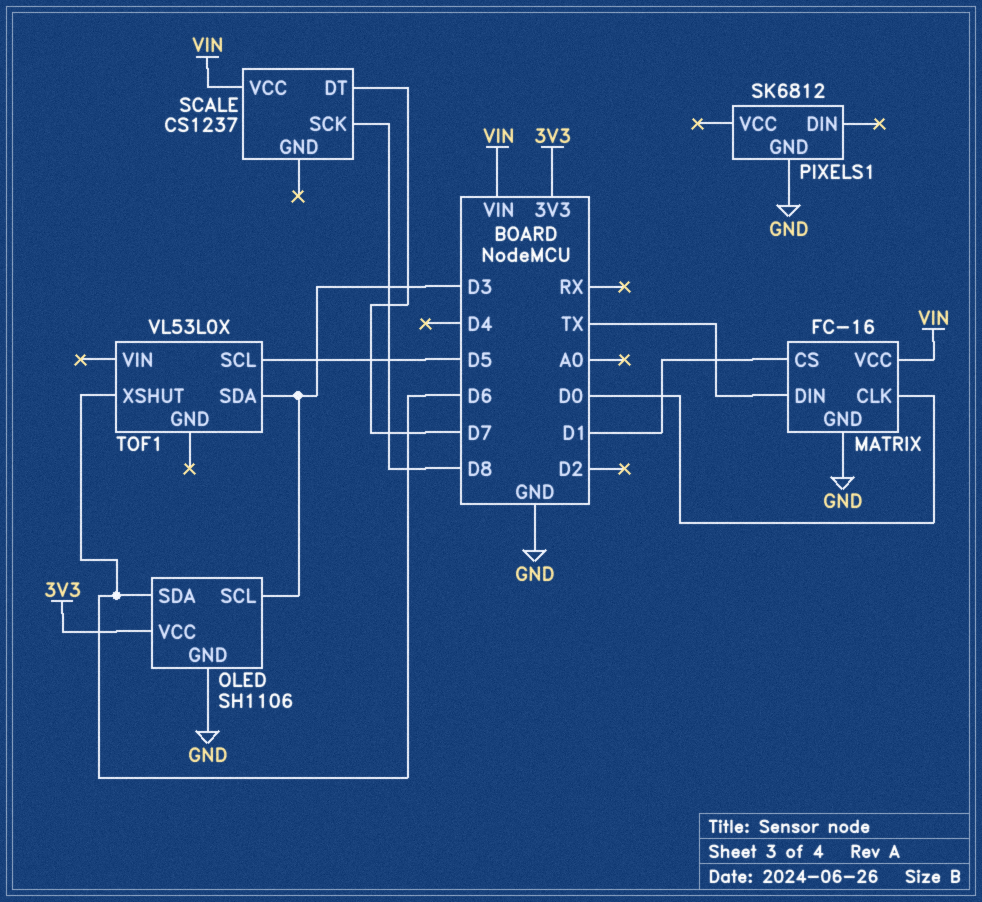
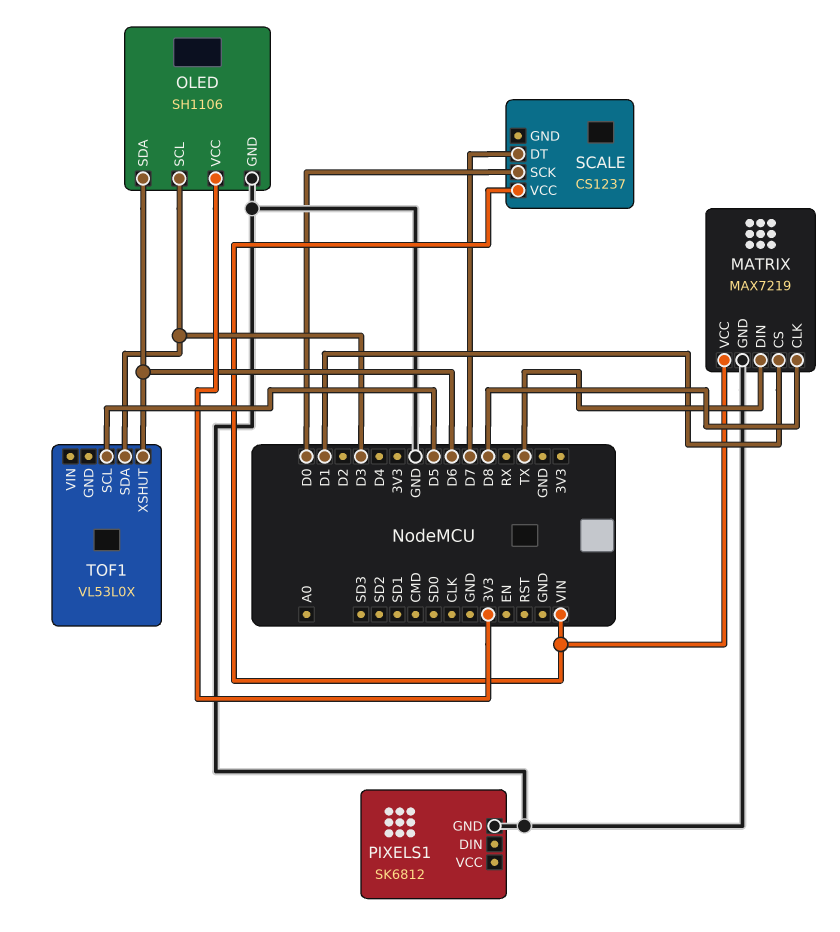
MATRIX: FC-16 -> MAX7219
MATRIX pin CLK: D0 -> D8
SCALE pin SCK: D8 -> D0

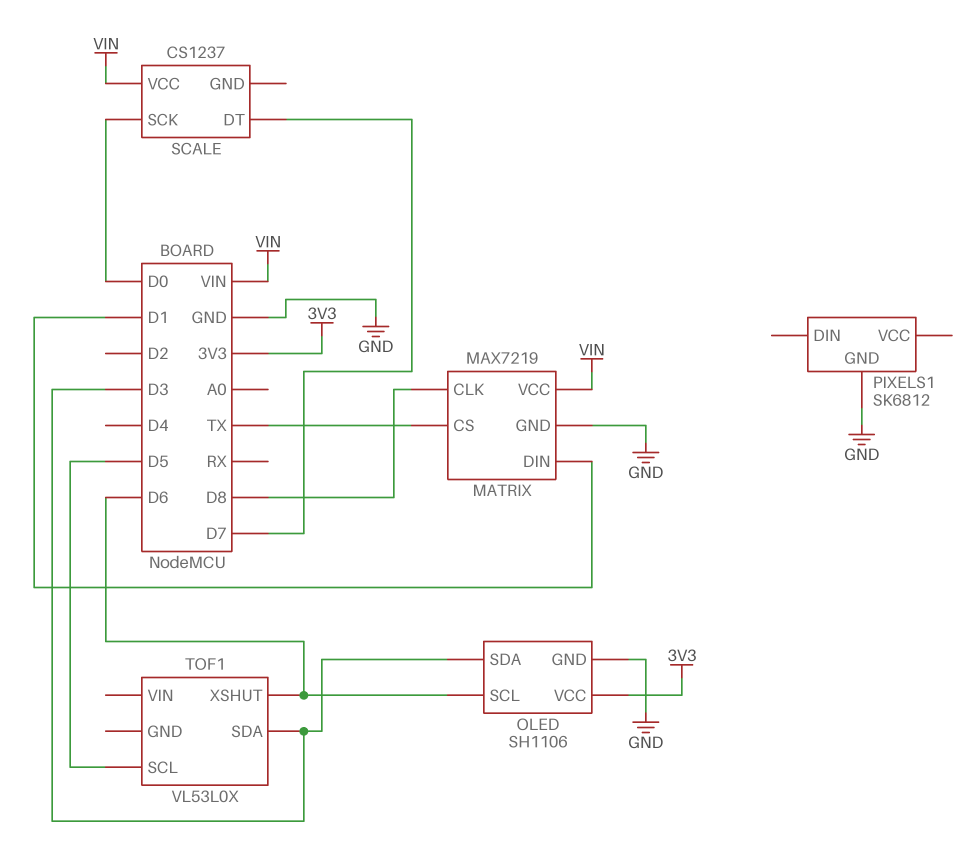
MATRIX pin CS: D1 -> TX
MATRIX pin DIN: TX -> D1
OLED pin SCL: D3 -> D6
OLED pin SDA: D6 -> D3

